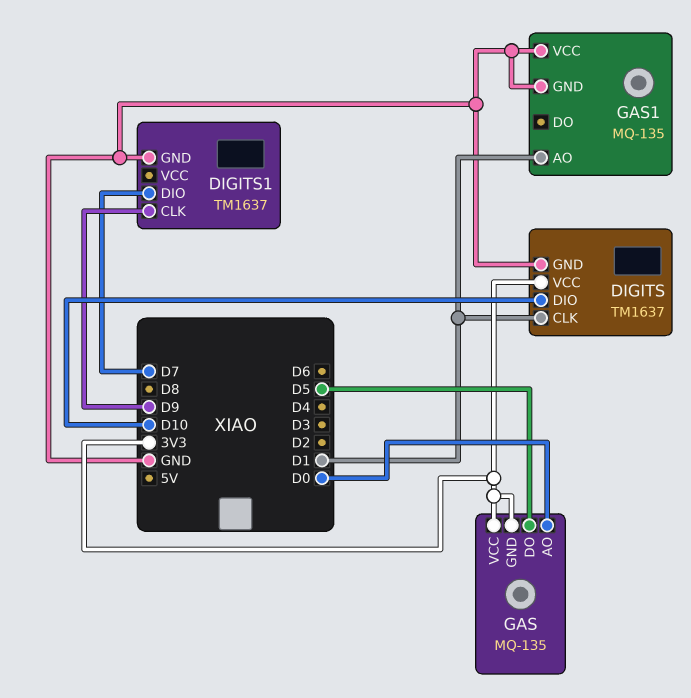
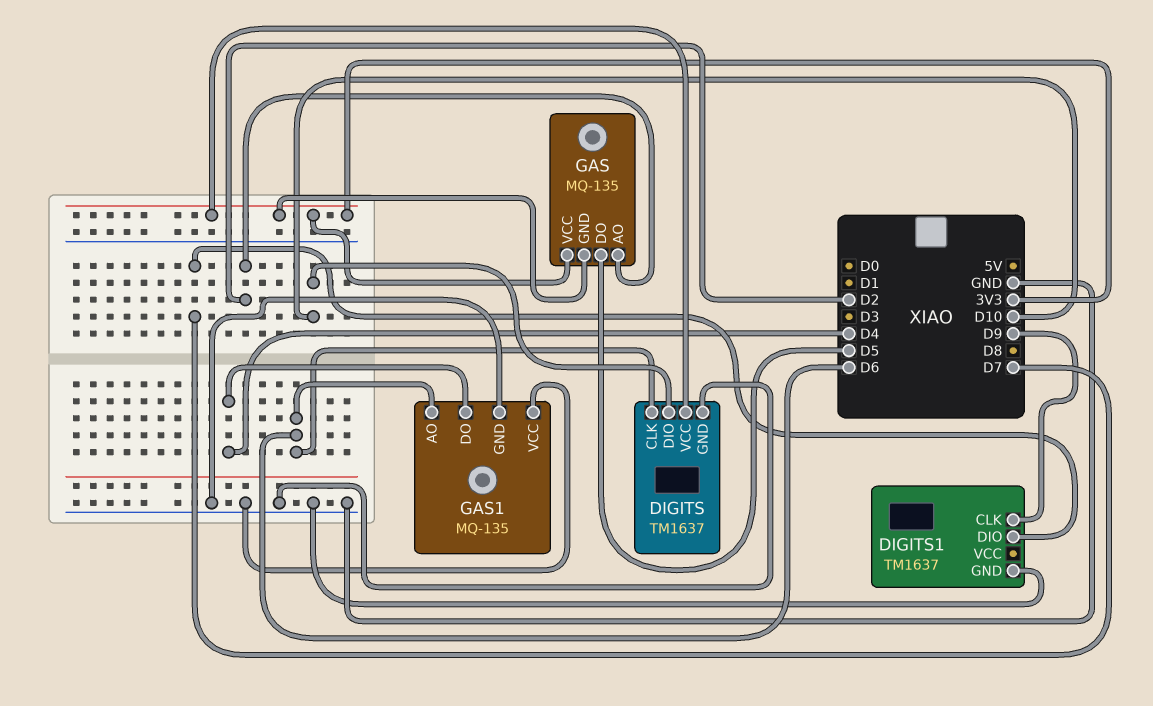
DIGITS pin CLK: D1 -> D6
GAS pin AO: D0 -> D2
GAS1 pin AO: D1 -> D6
GAS1 pin DO: none -> D4

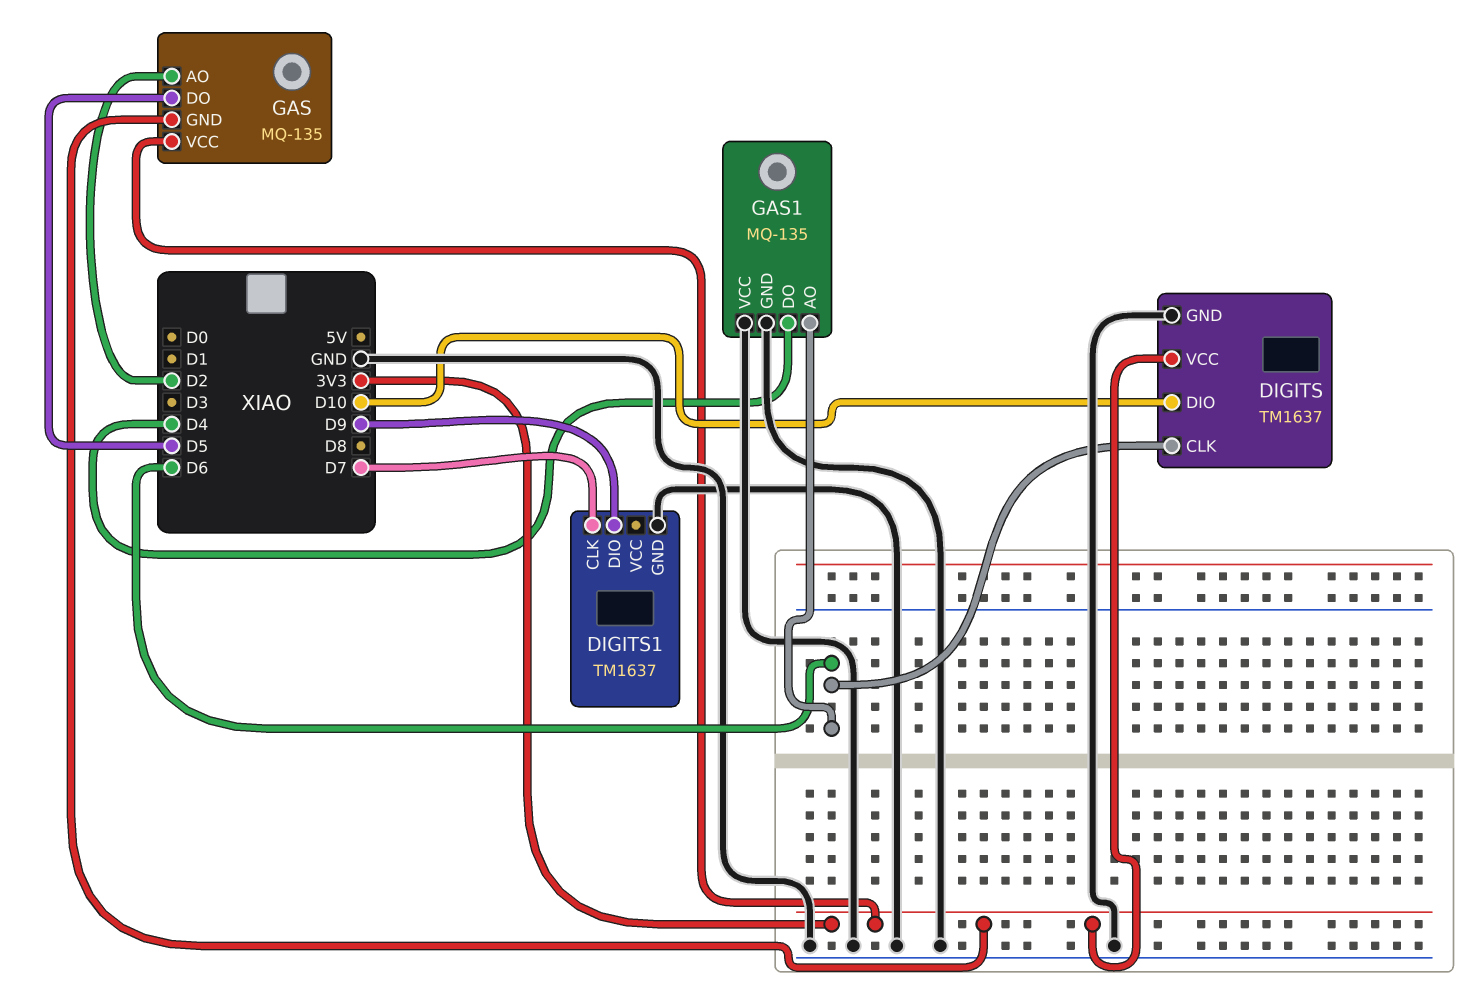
DIGITS1 pin CLK: D9 -> D7
DIGITS1 pin DIO: D7 -> D9

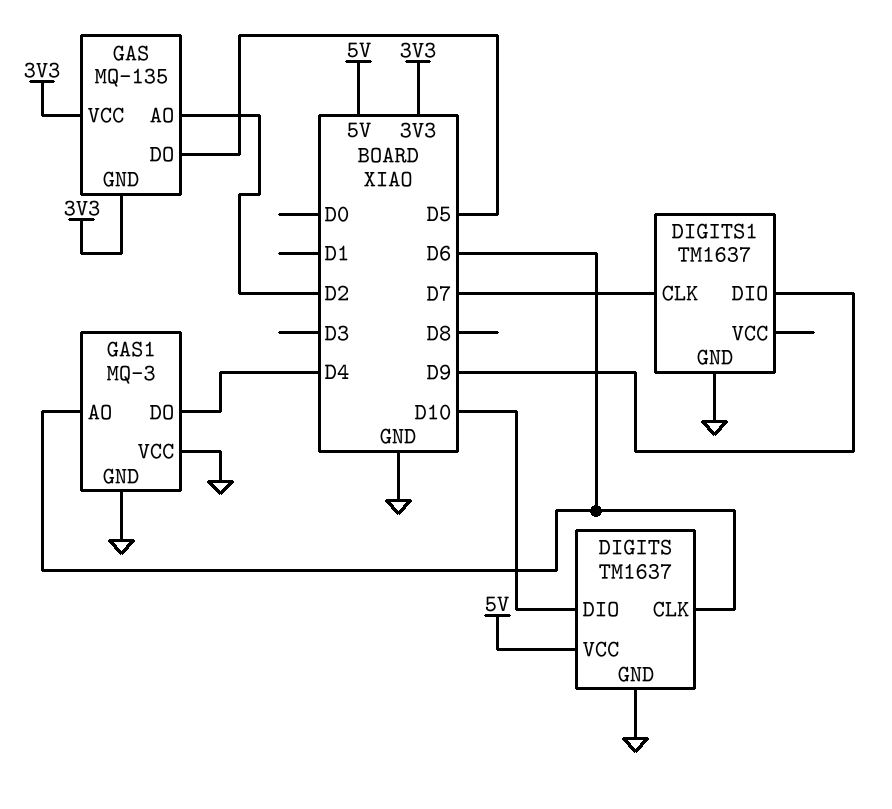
DIGITS pin VCC: 3V3 -> 5V
GAS1: MQ-135 -> MQ-3

